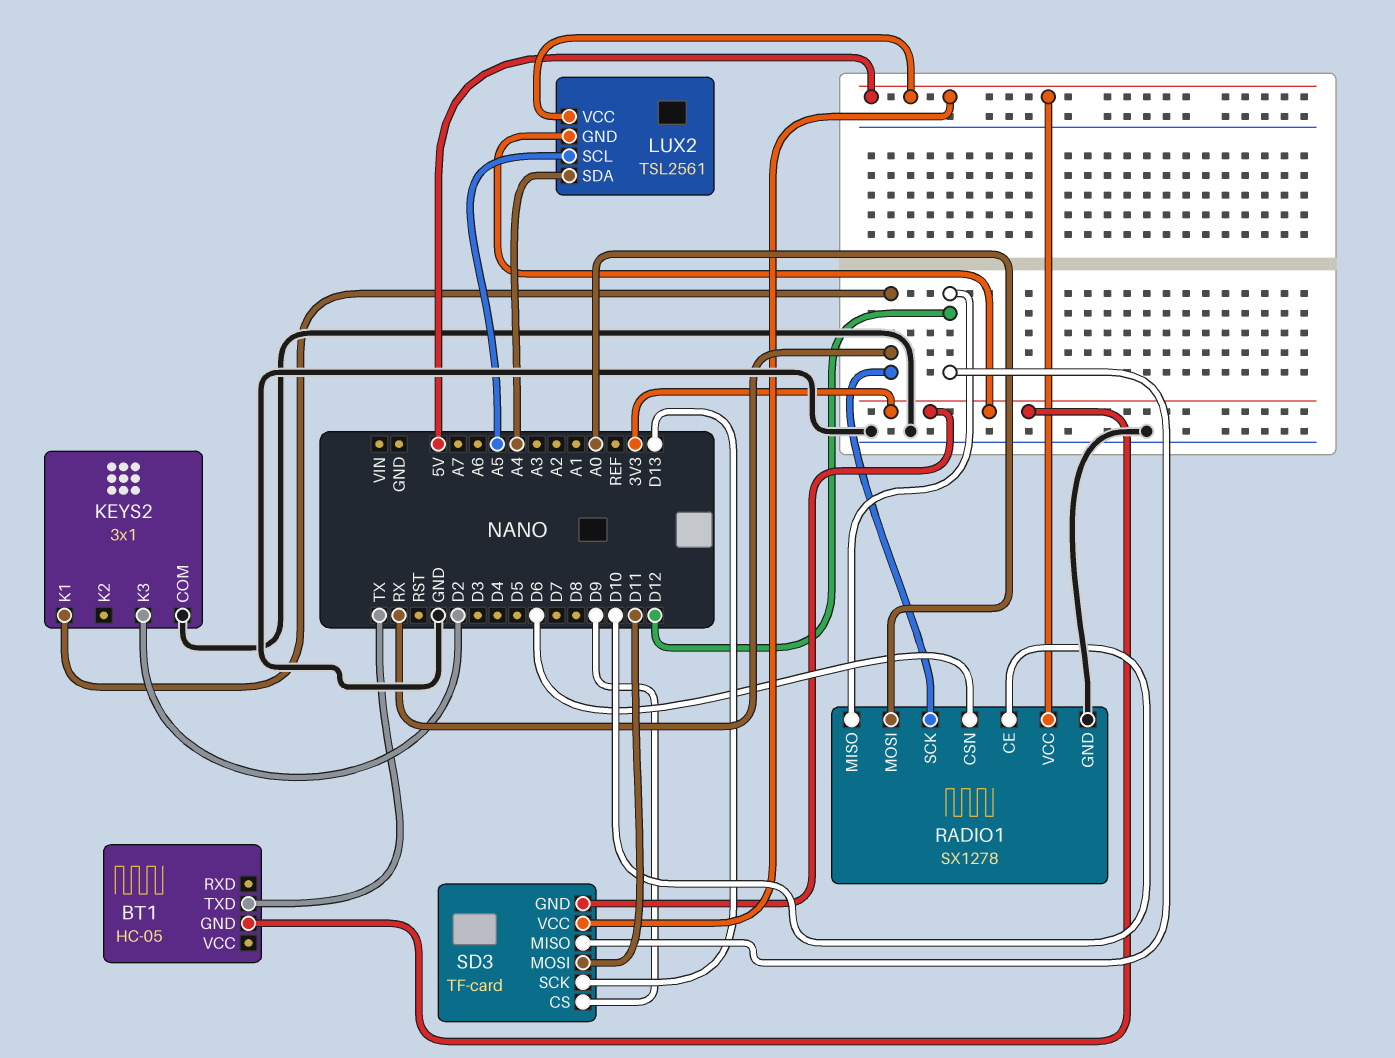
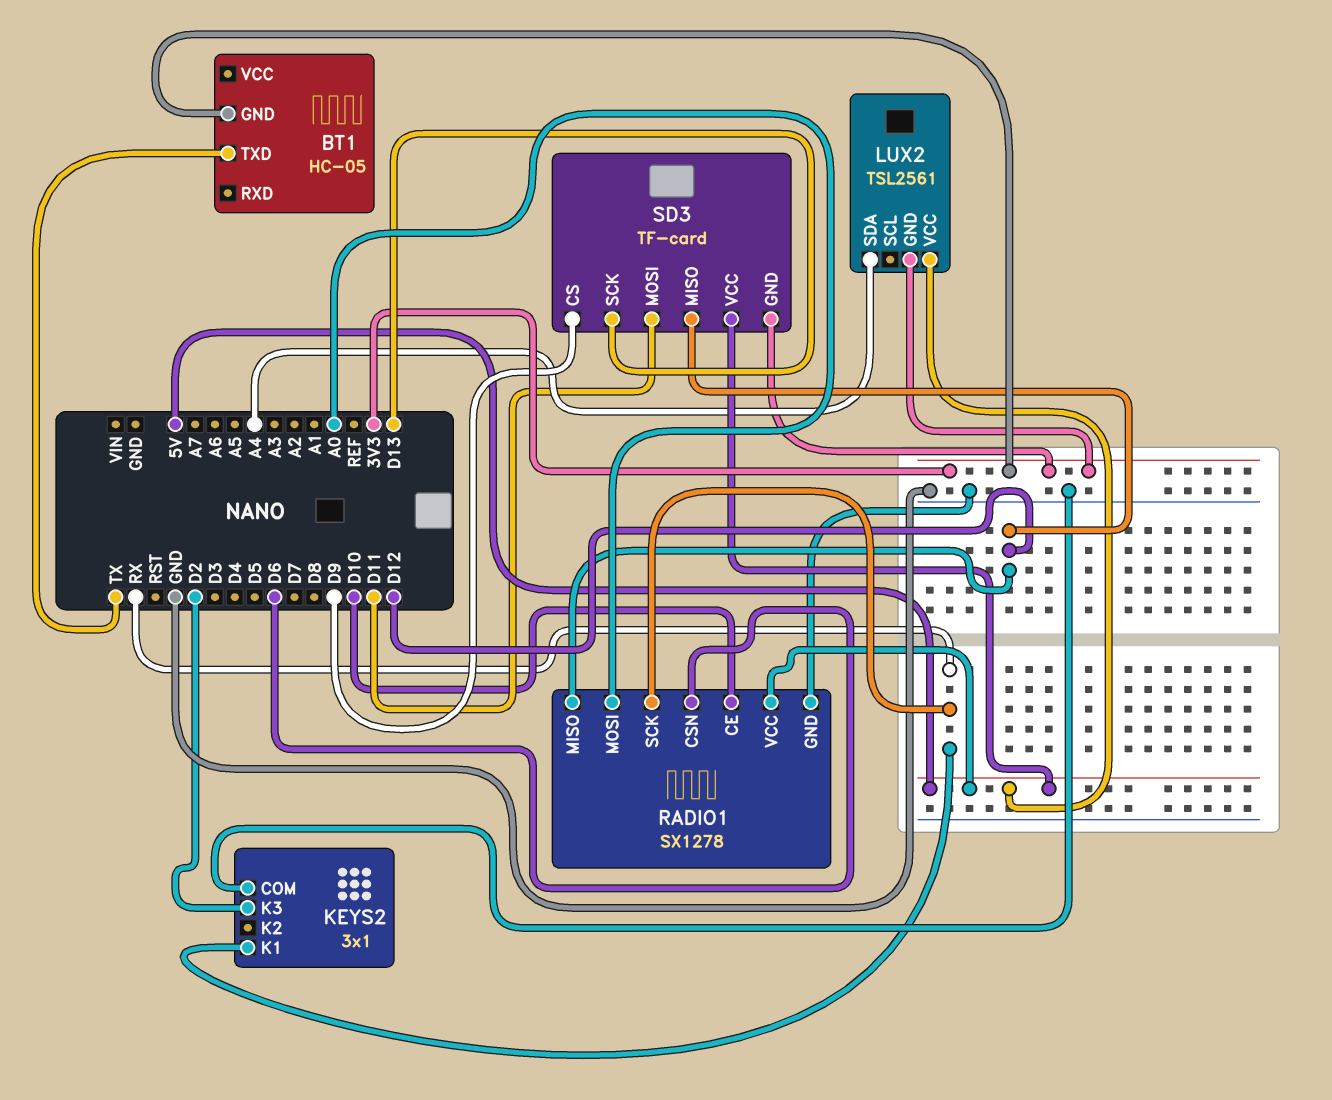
LUX2 pin SCL: A5 -> none

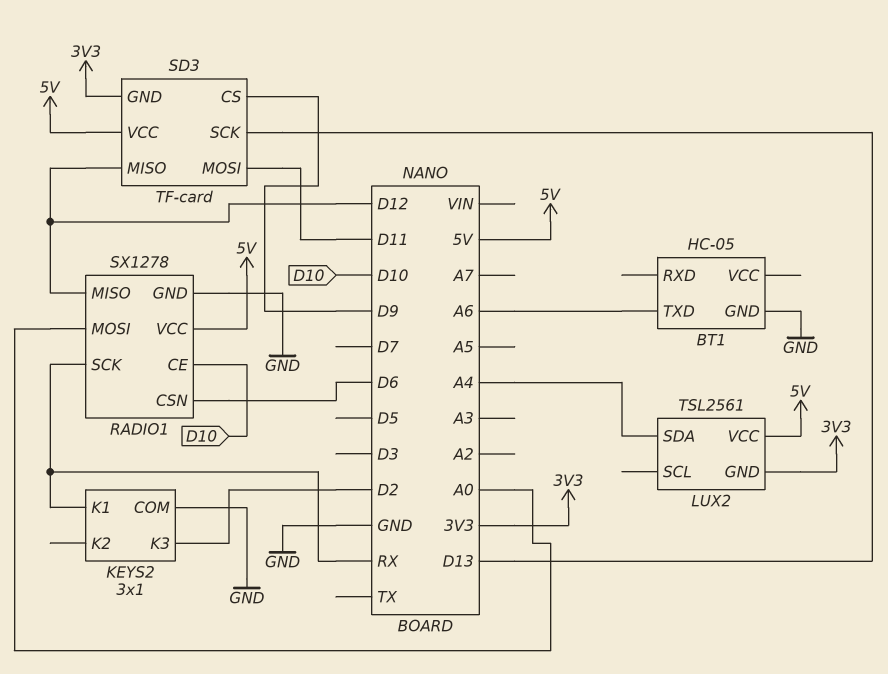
BT1 pin GND: 3V3 -> GND
BT1 pin TXD: TX -> A6

